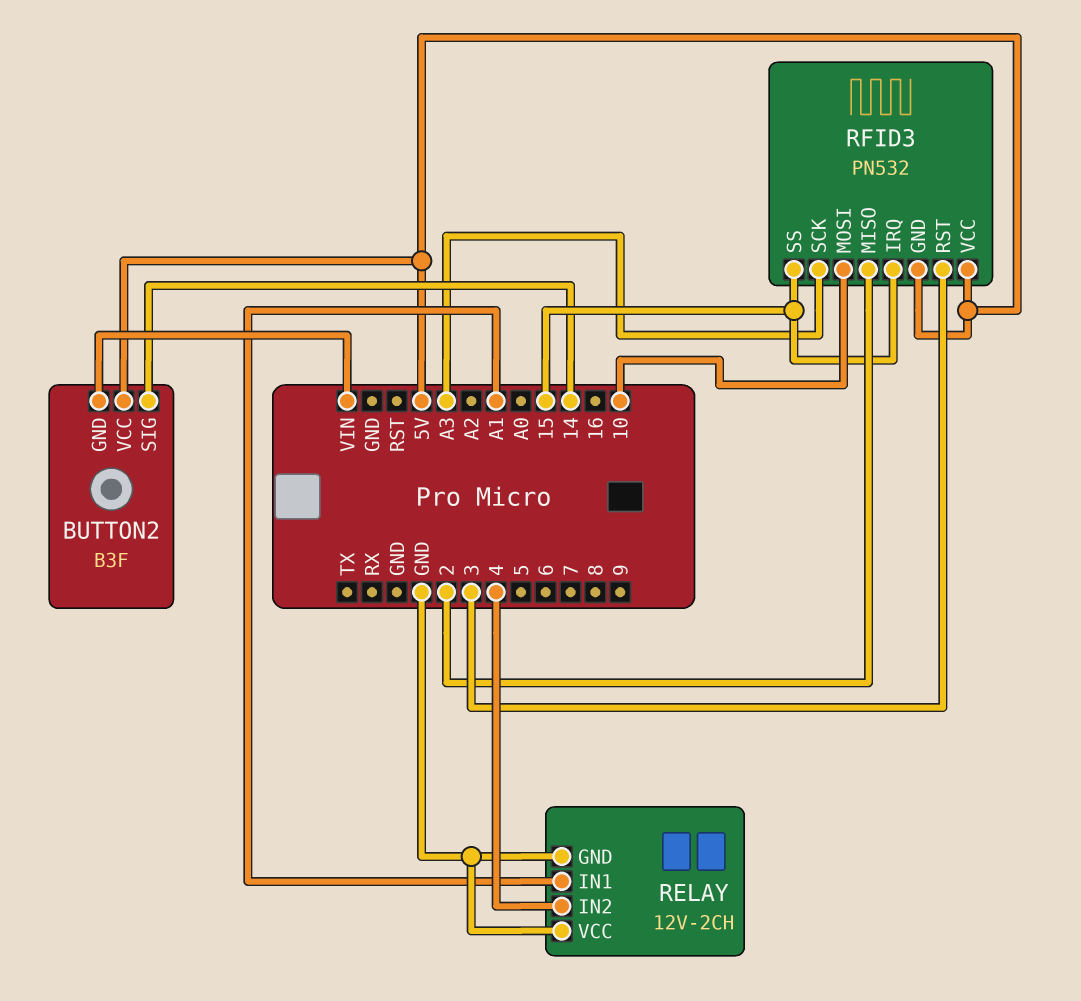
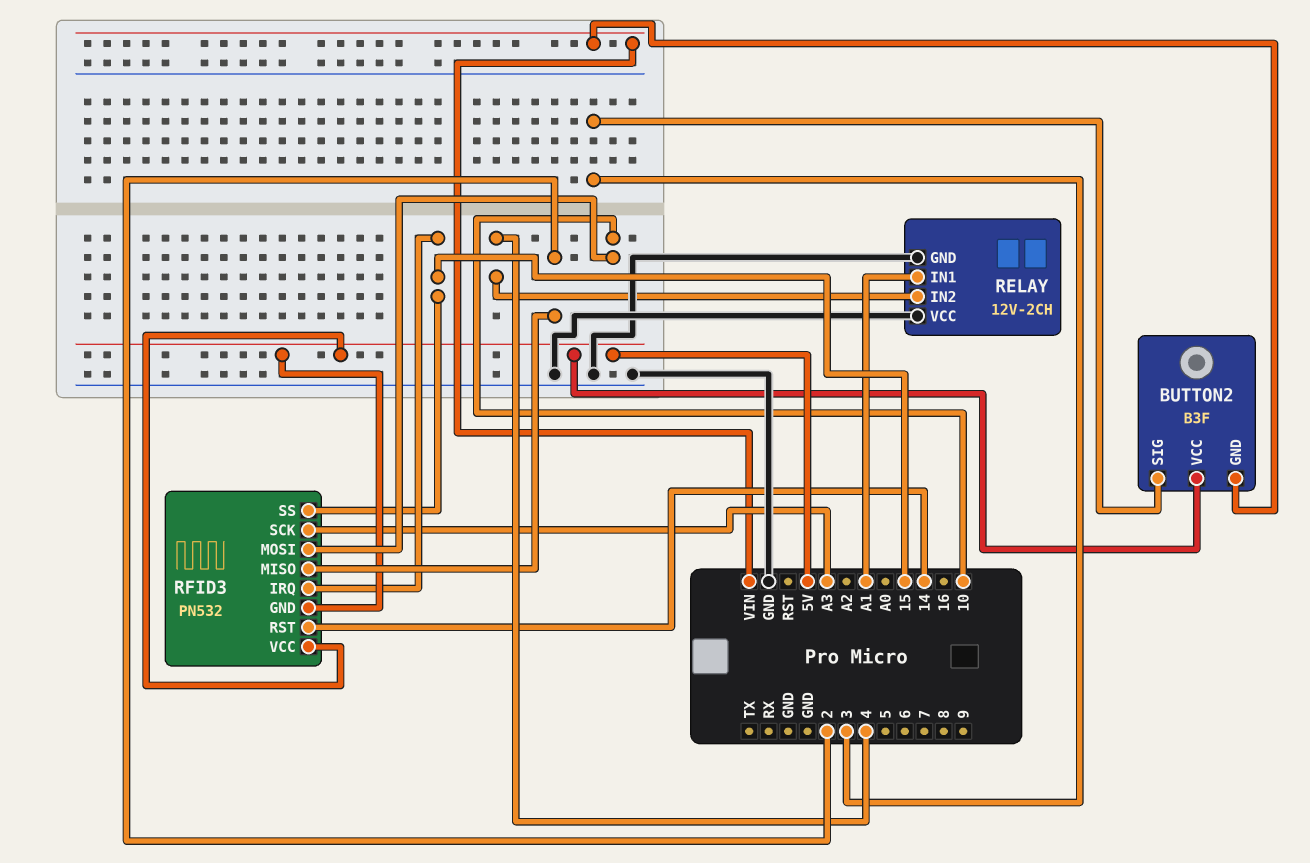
BUTTON2 pin SIG: 14 -> 3
RFID3 pin RST: 3 -> 14

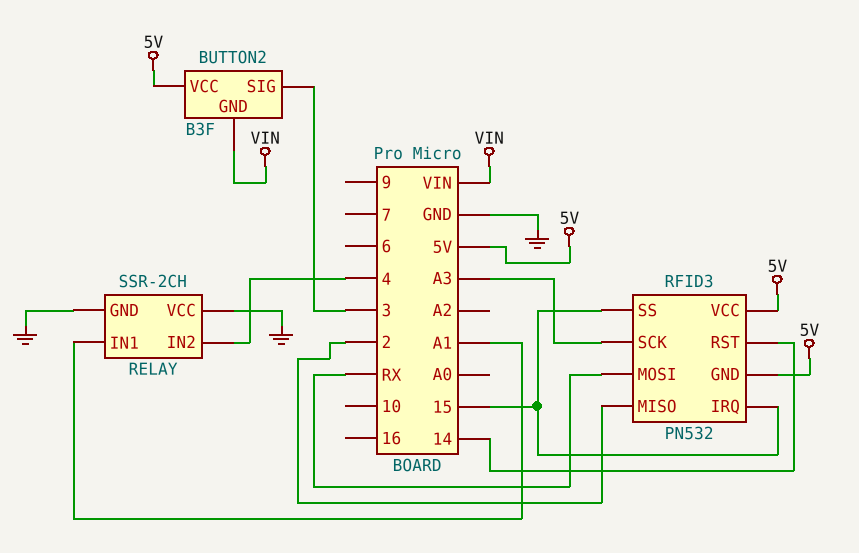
RELAY: 12V-2CH -> SSR-2CH
RFID3 pin MOSI: 10 -> RX

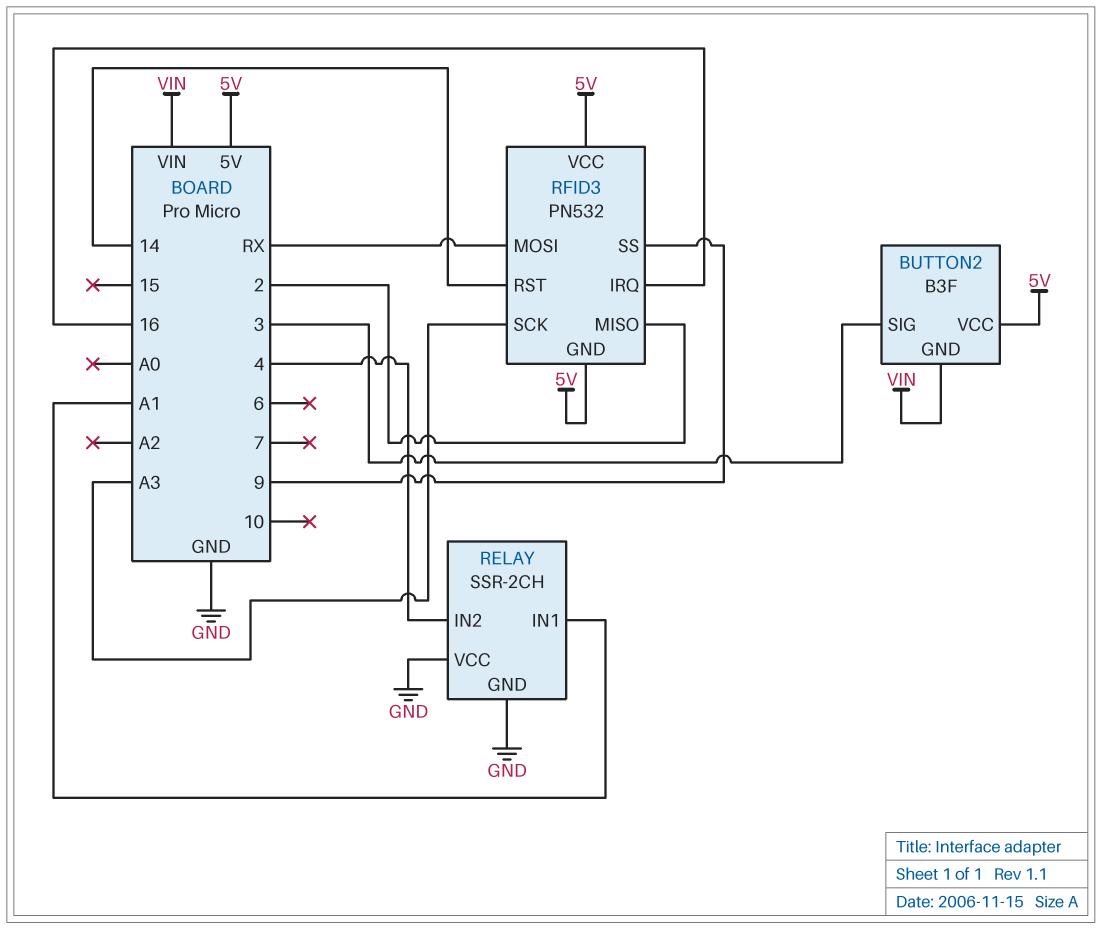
RFID3 pin IRQ: 15 -> 16
RFID3 pin SS: 15 -> 9

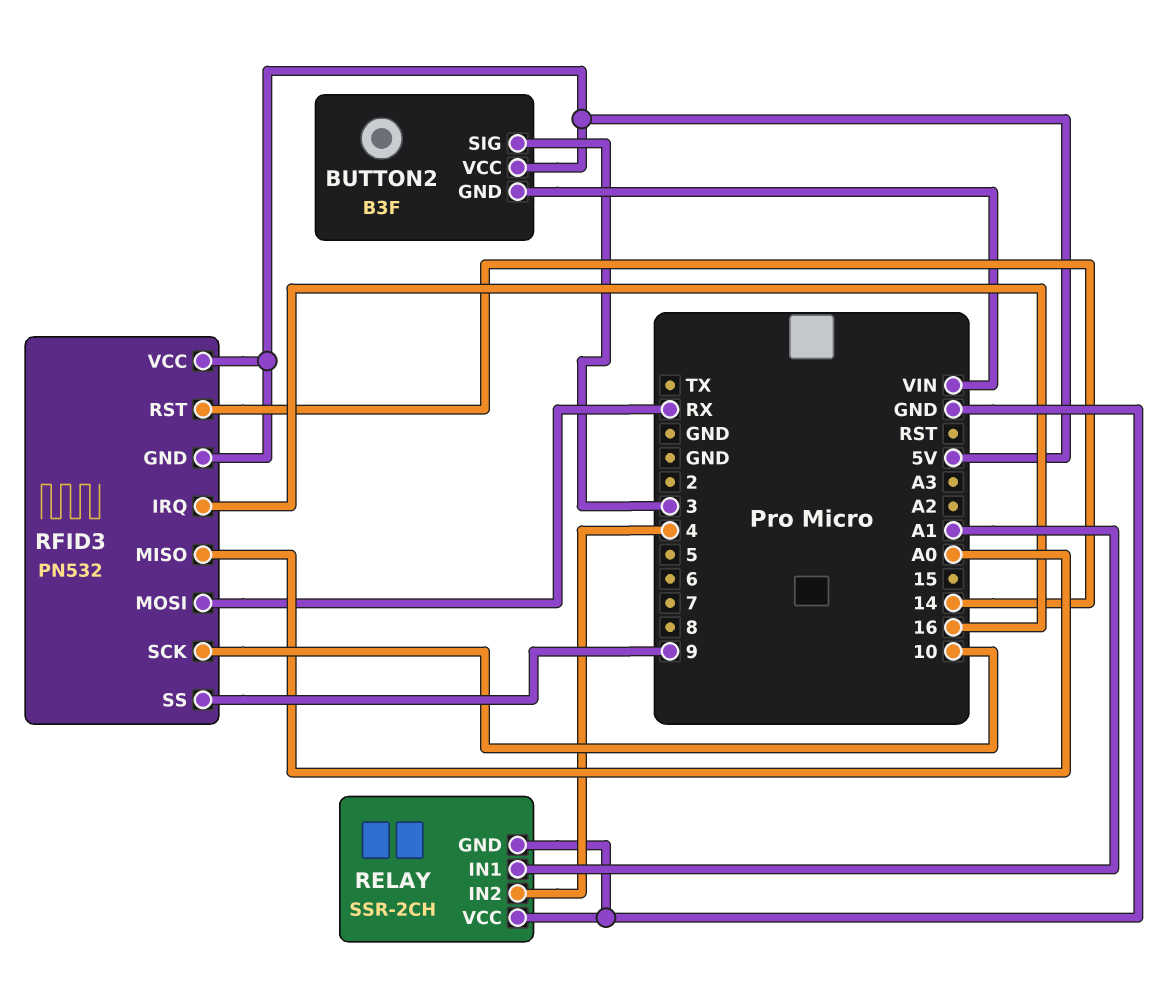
RFID3 pin MISO: 2 -> A0
RFID3 pin SCK: A3 -> 10

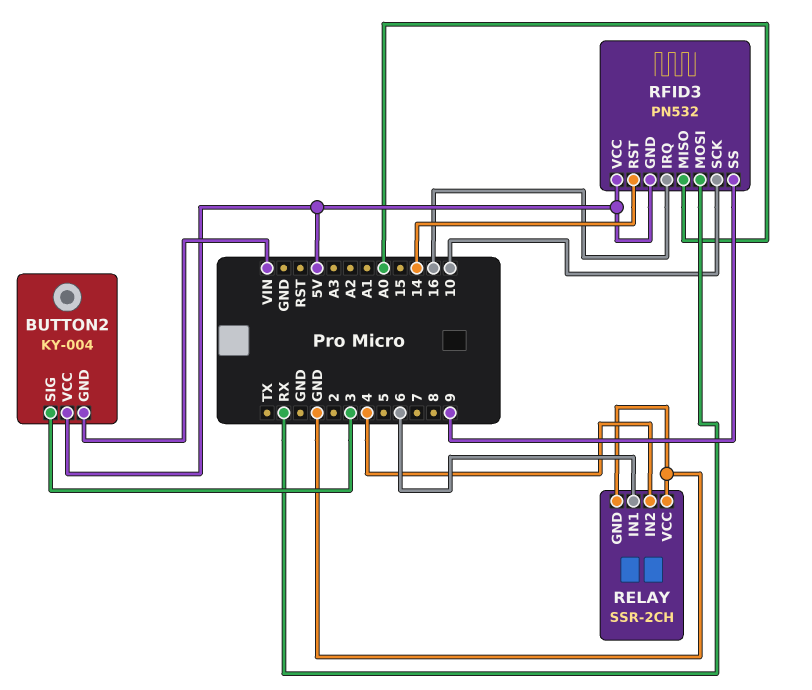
BUTTON2: B3F -> KY-004
RELAY pin IN1: A1 -> 6

